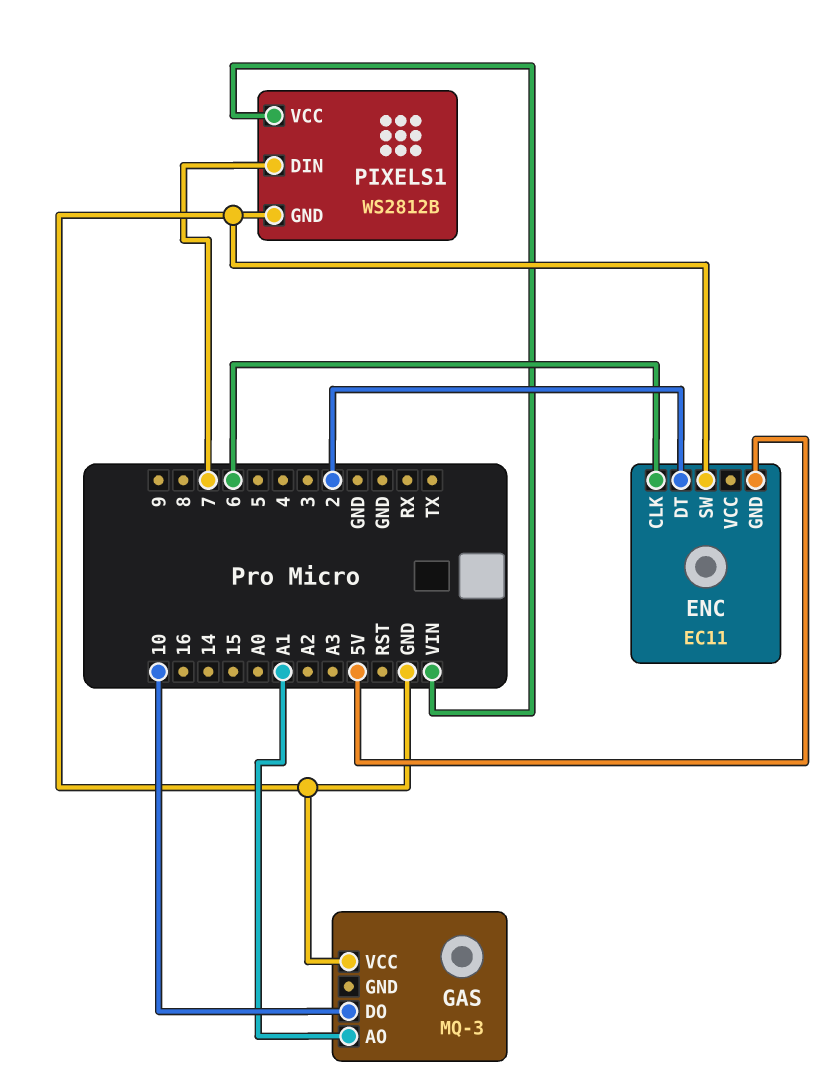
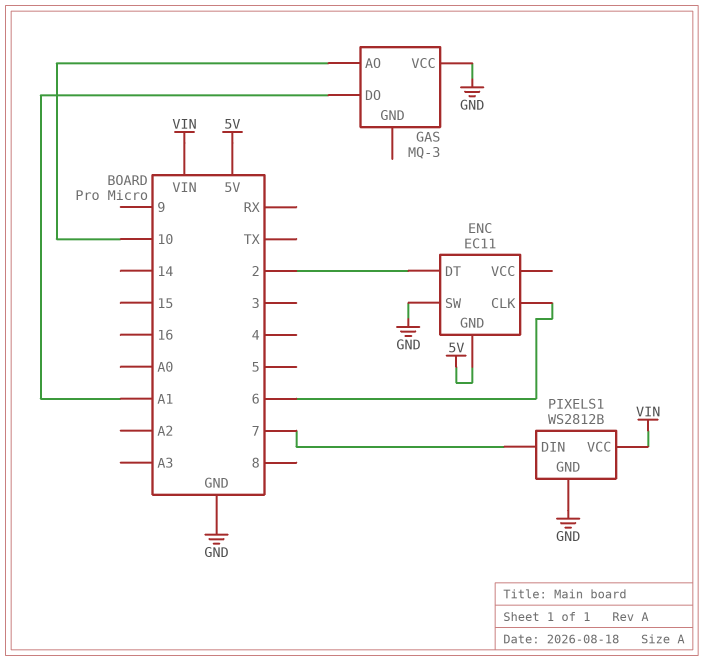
GAS pin AO: A1 -> 10
GAS pin DO: 10 -> A1

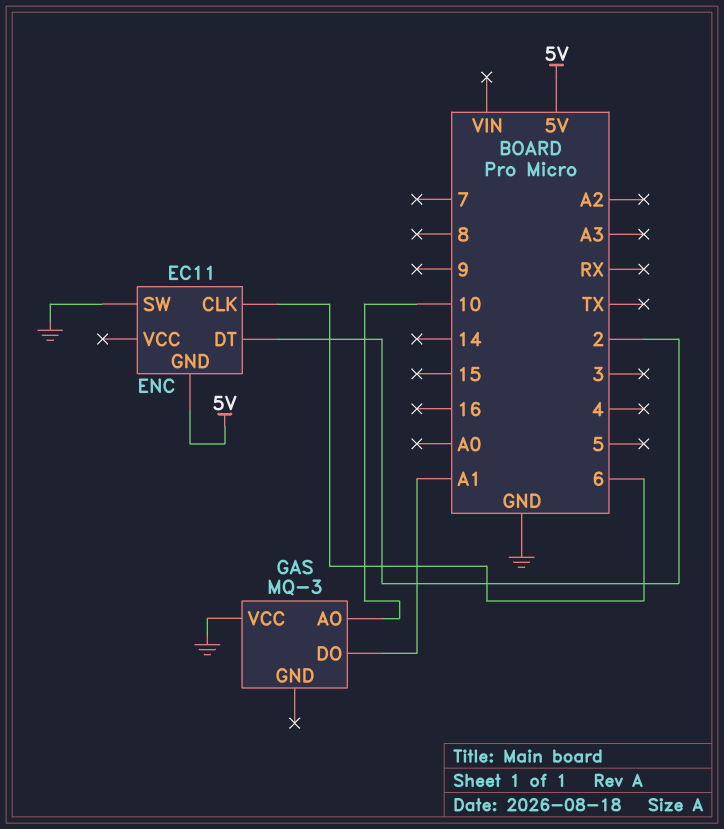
PIXELS1: WS2812B -> none
PIXELS1 pin DIN: 7 -> none
PIXELS1 pin GND: GND -> none
PIXELS1 pin VCC: VIN -> none

